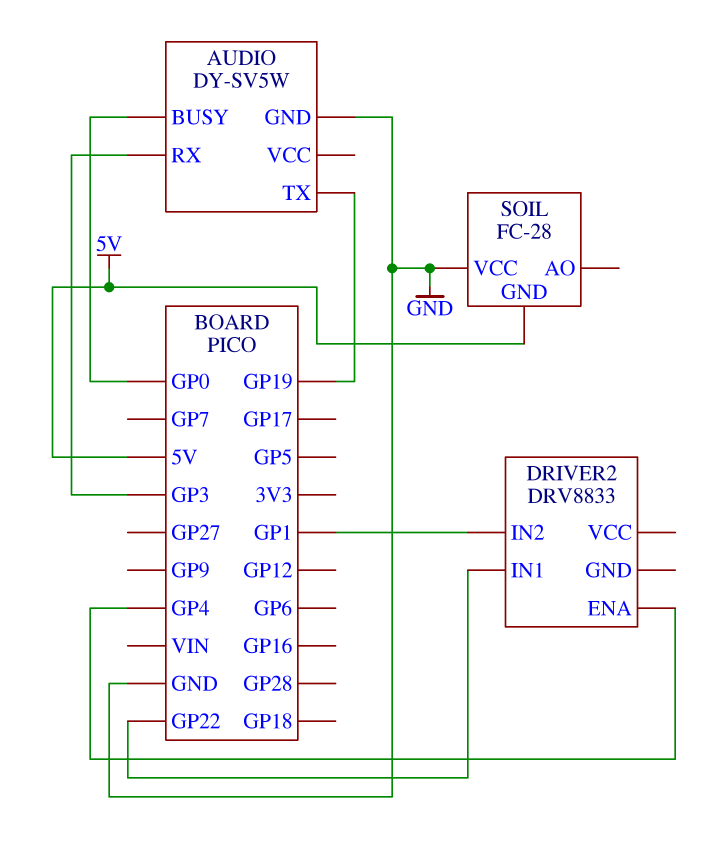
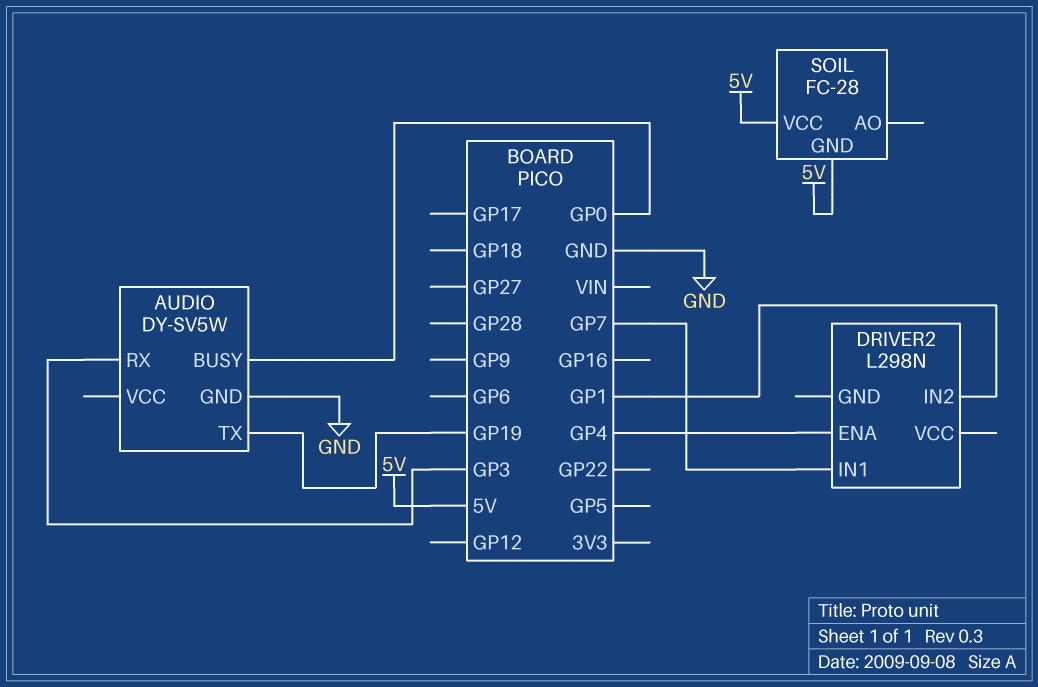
DRIVER2: DRV8833 -> L298N
DRIVER2 pin IN1: GP22 -> GP7
SOIL pin VCC: GND -> 5V

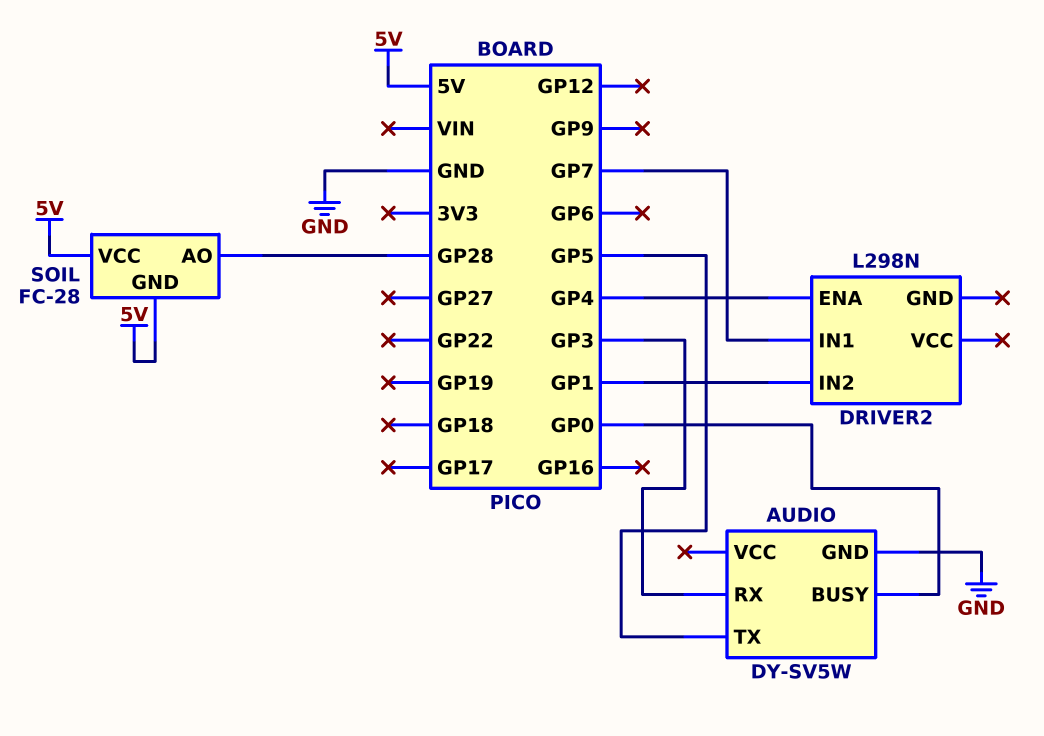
AUDIO pin TX: GP19 -> GP5
SOIL pin AO: none -> GP28

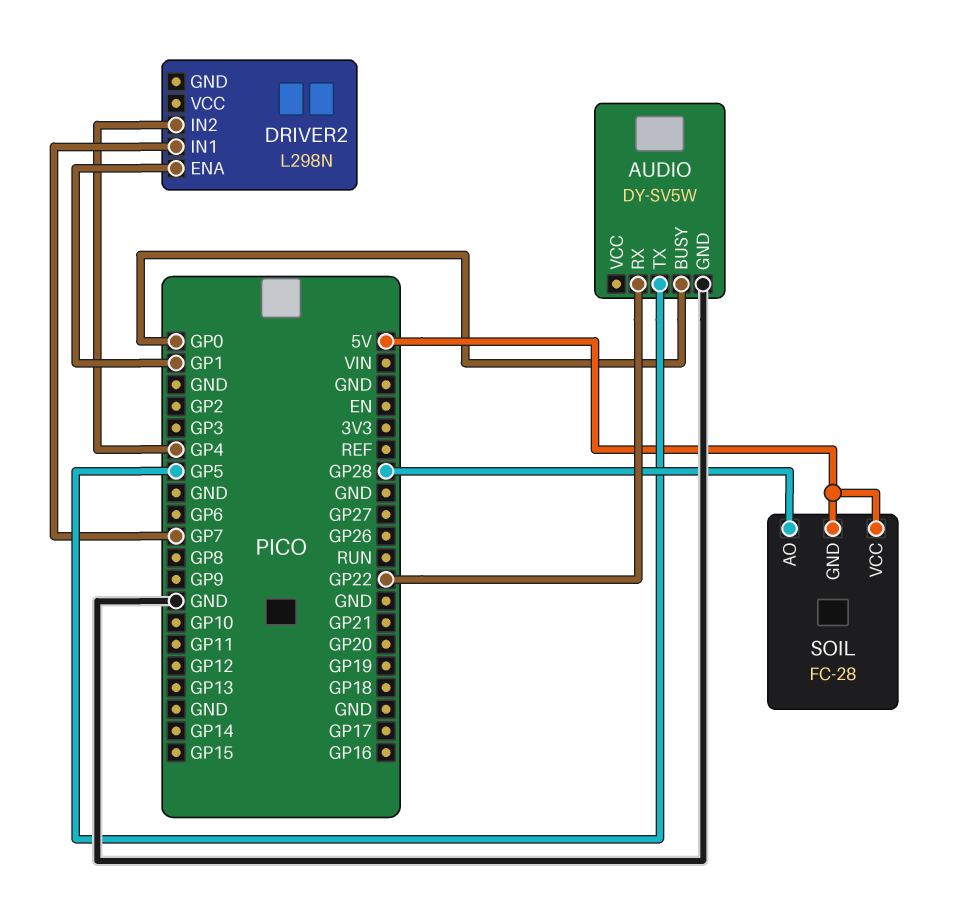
AUDIO pin RX: GP3 -> GP22
DRIVER2 pin ENA: GP4 -> GP1
DRIVER2 pin IN2: GP1 -> GP4

